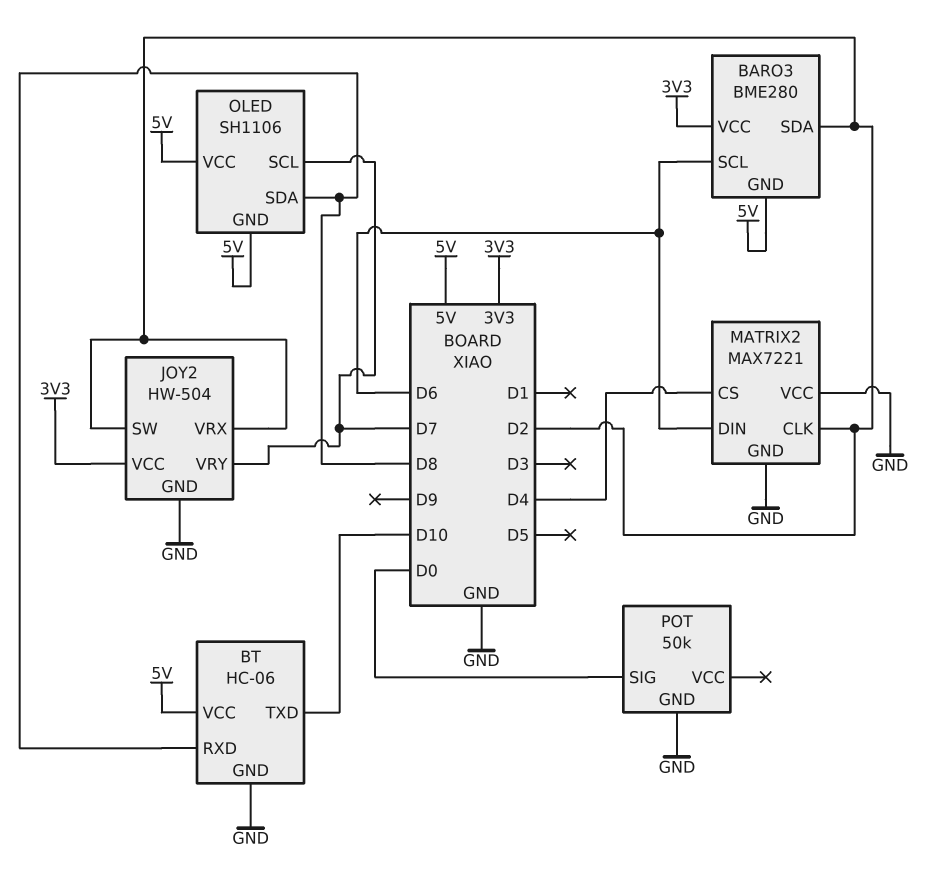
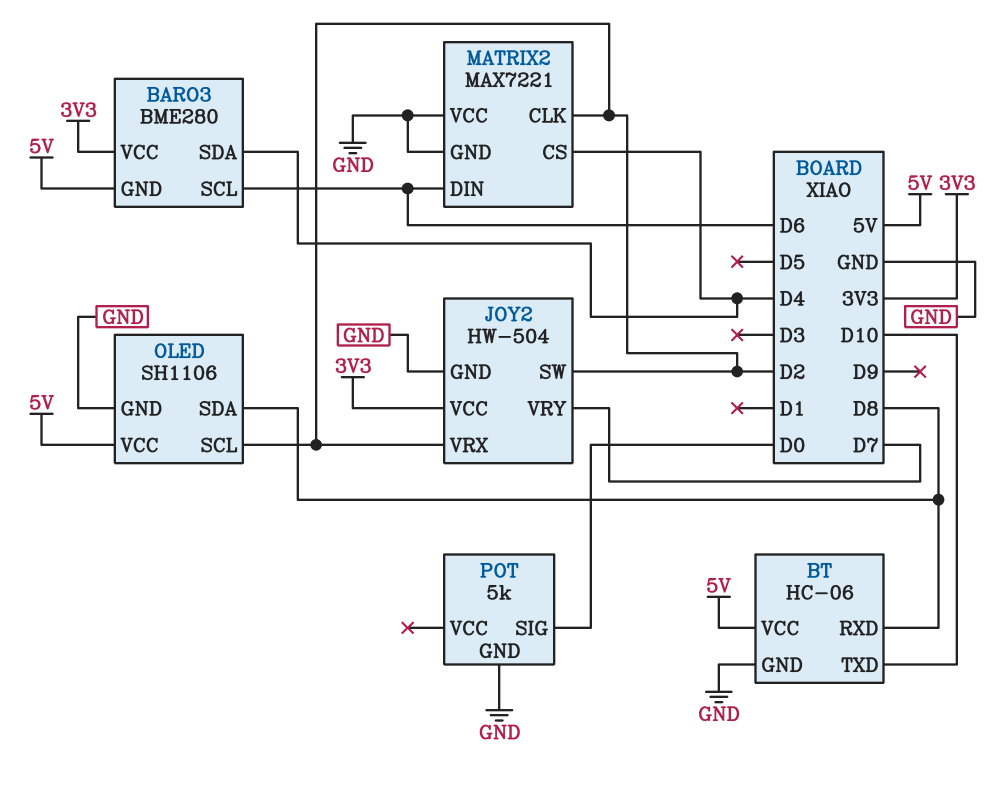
BARO3 pin SDA: D2 -> D4
OLED pin GND: 5V -> GND
OLED pin SCL: D7 -> D2
POT: 50k -> 5k

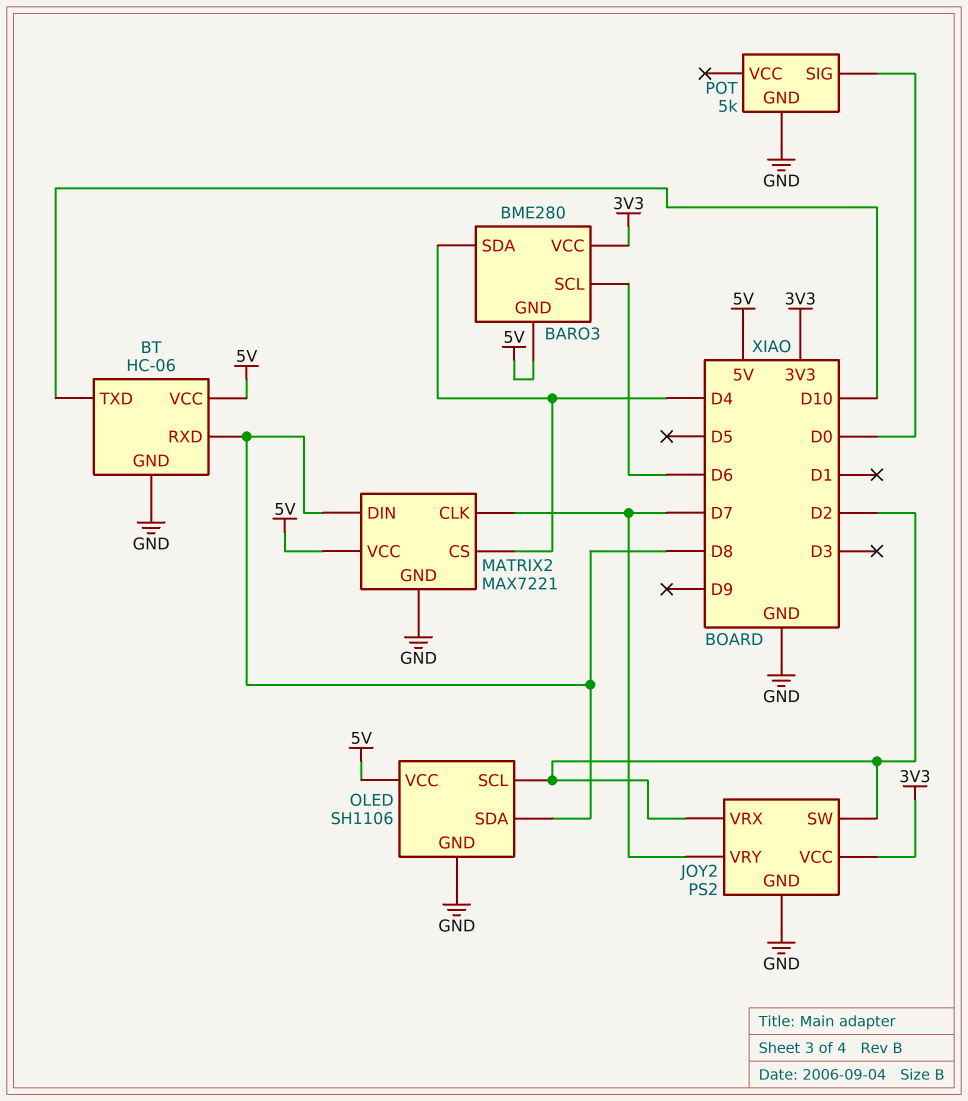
JOY2: HW-504 -> PS2
MATRIX2 pin CLK: D2 -> D7
MATRIX2 pin DIN: D6 -> D8
MATRIX2 pin VCC: GND -> 5V

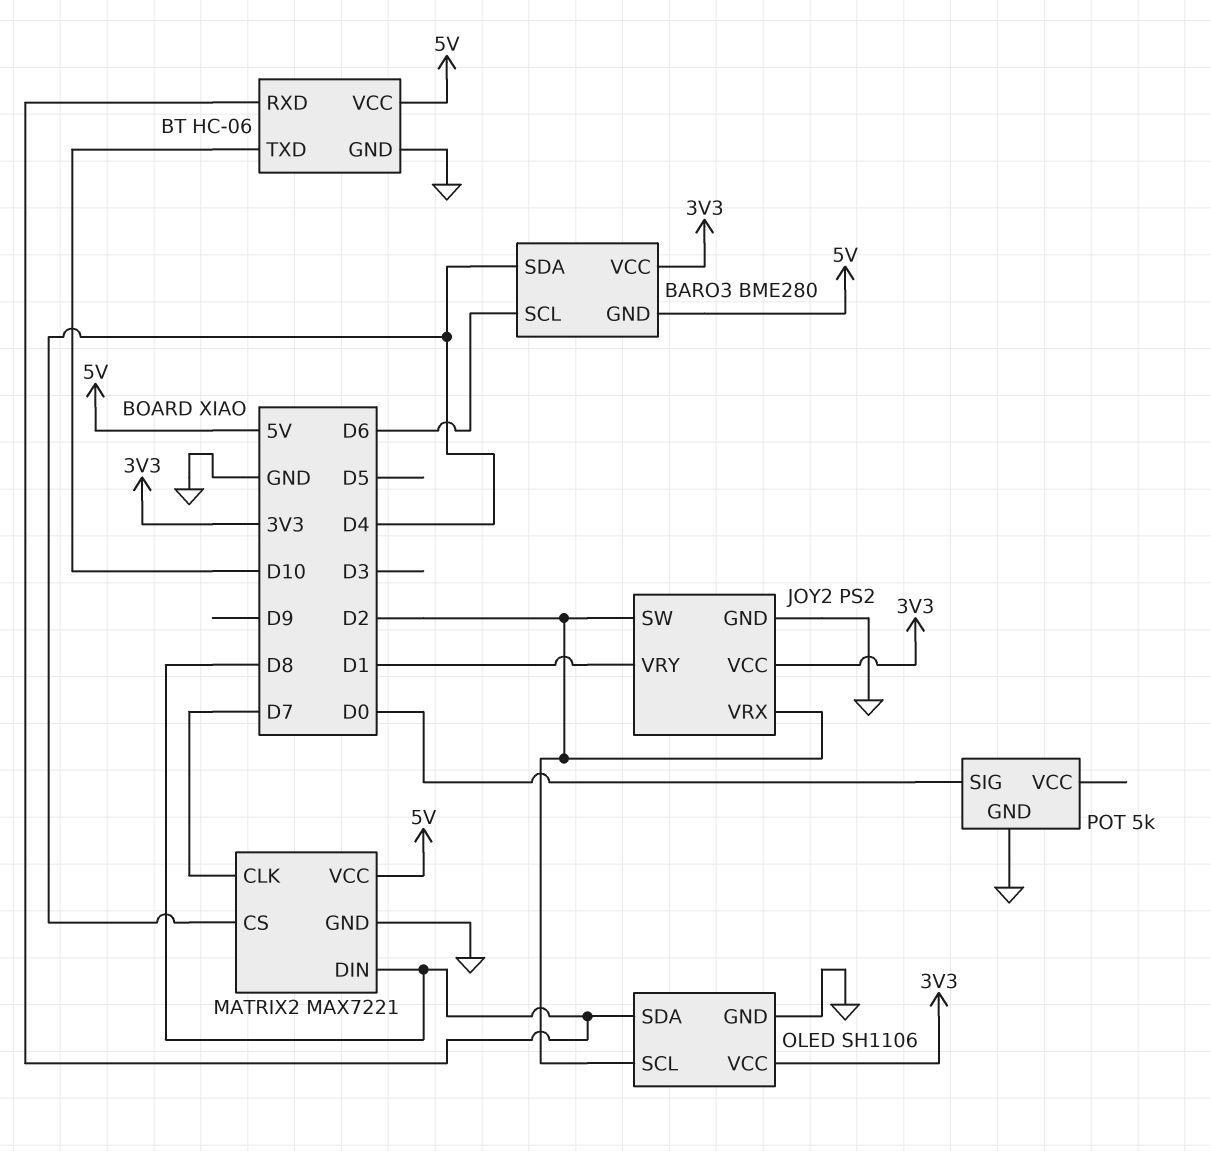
JOY2 pin VRY: D7 -> D1
OLED pin VCC: 5V -> 3V3

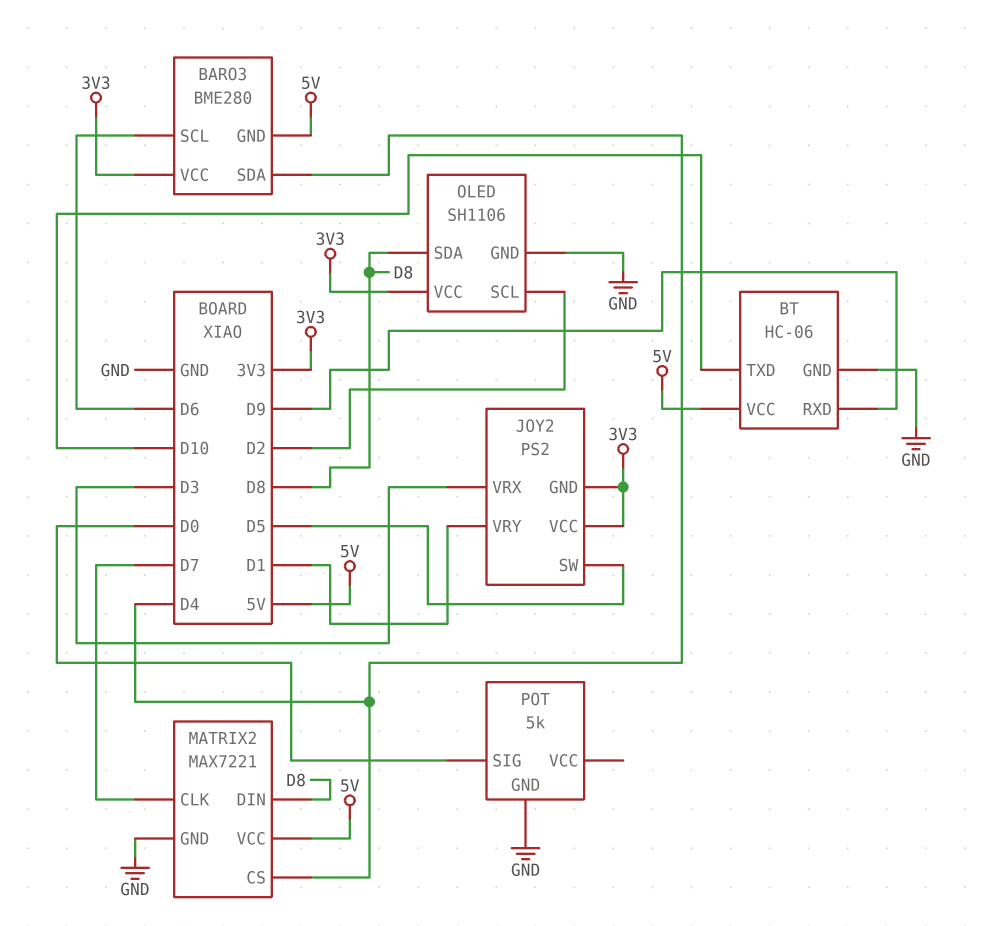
BT pin RXD: D8 -> D9
JOY2 pin GND: GND -> 3V3
JOY2 pin SW: D2 -> D5
JOY2 pin VRX: D2 -> D3

